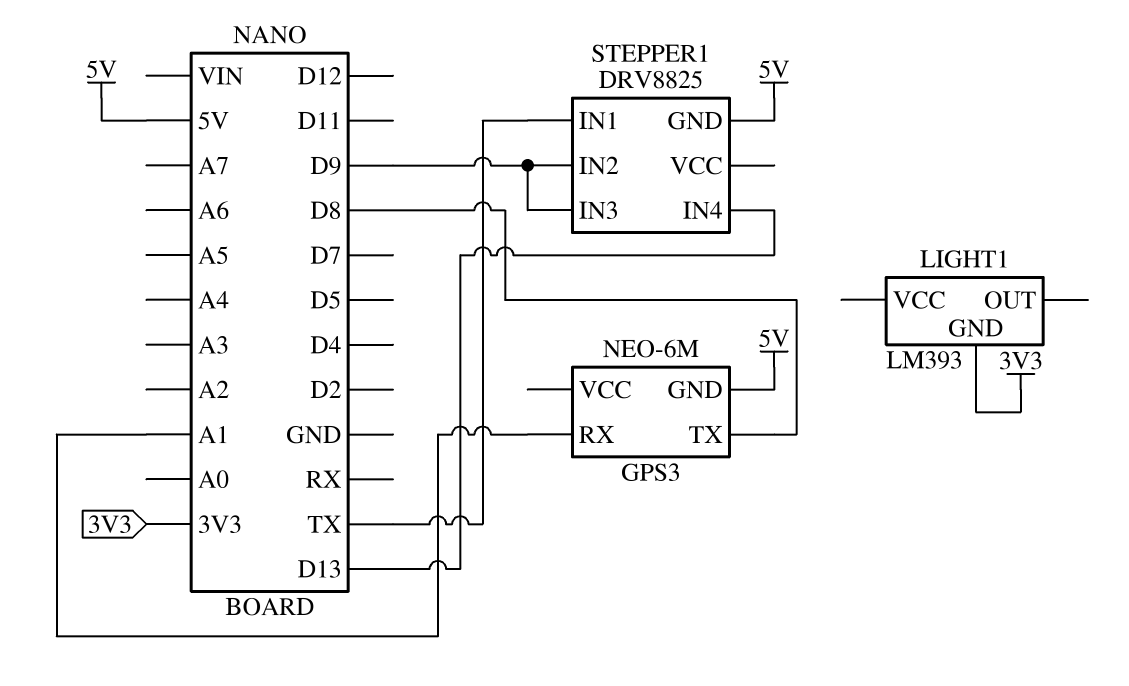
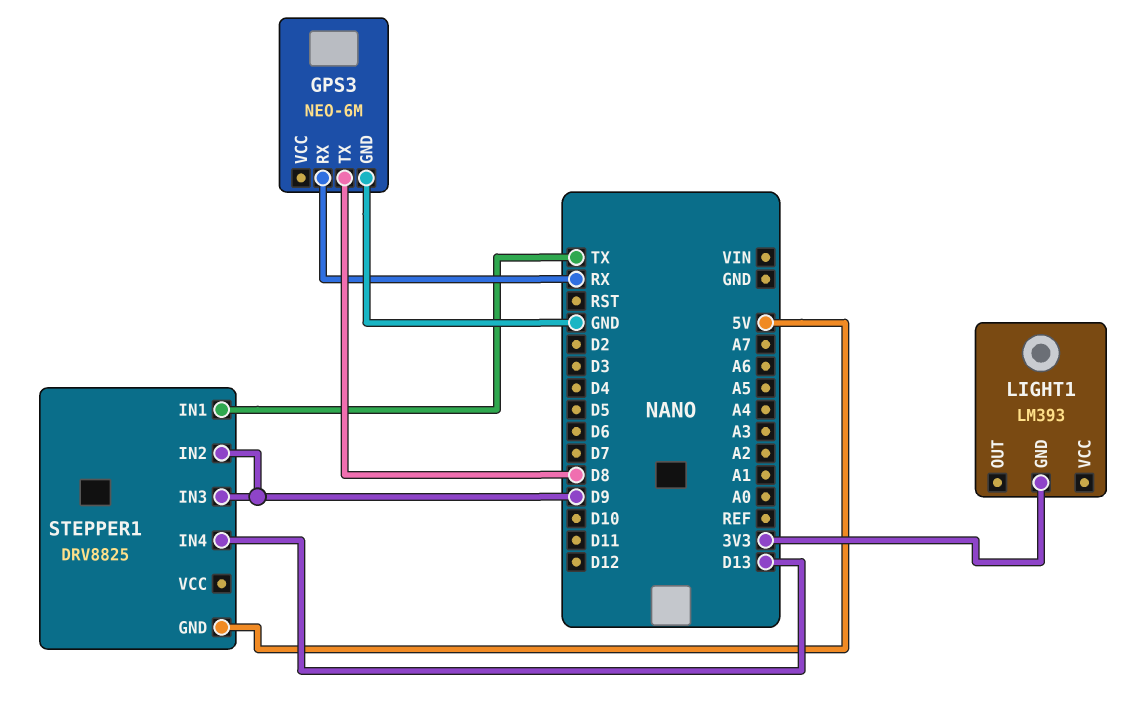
GPS3 pin GND: 5V -> GND
GPS3 pin RX: A1 -> RX

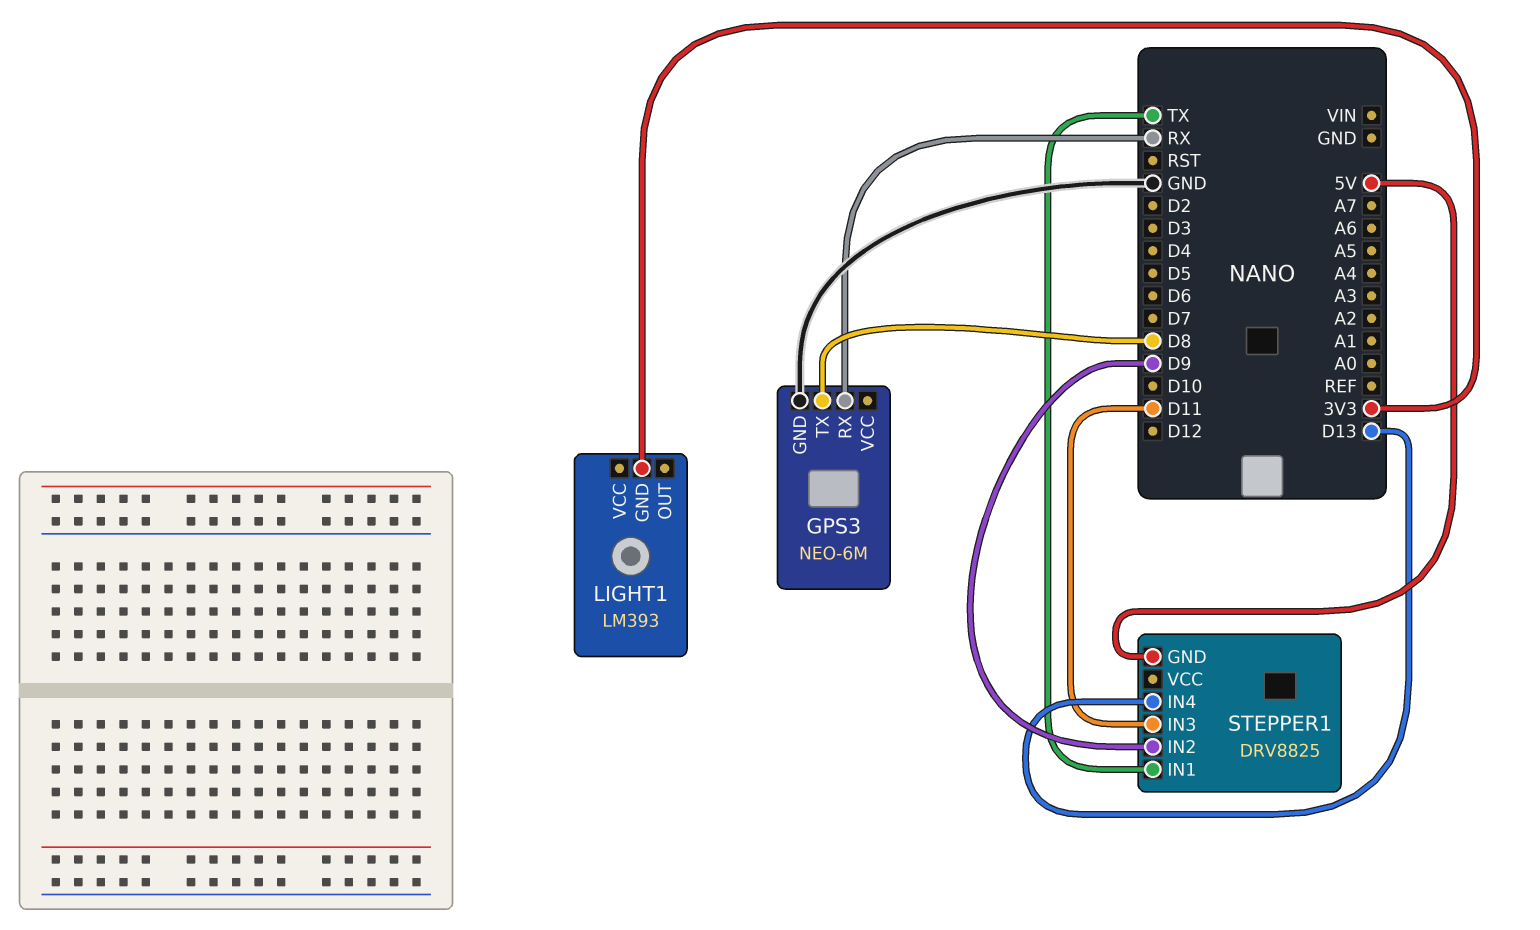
STEPPER1 pin IN3: D9 -> D11

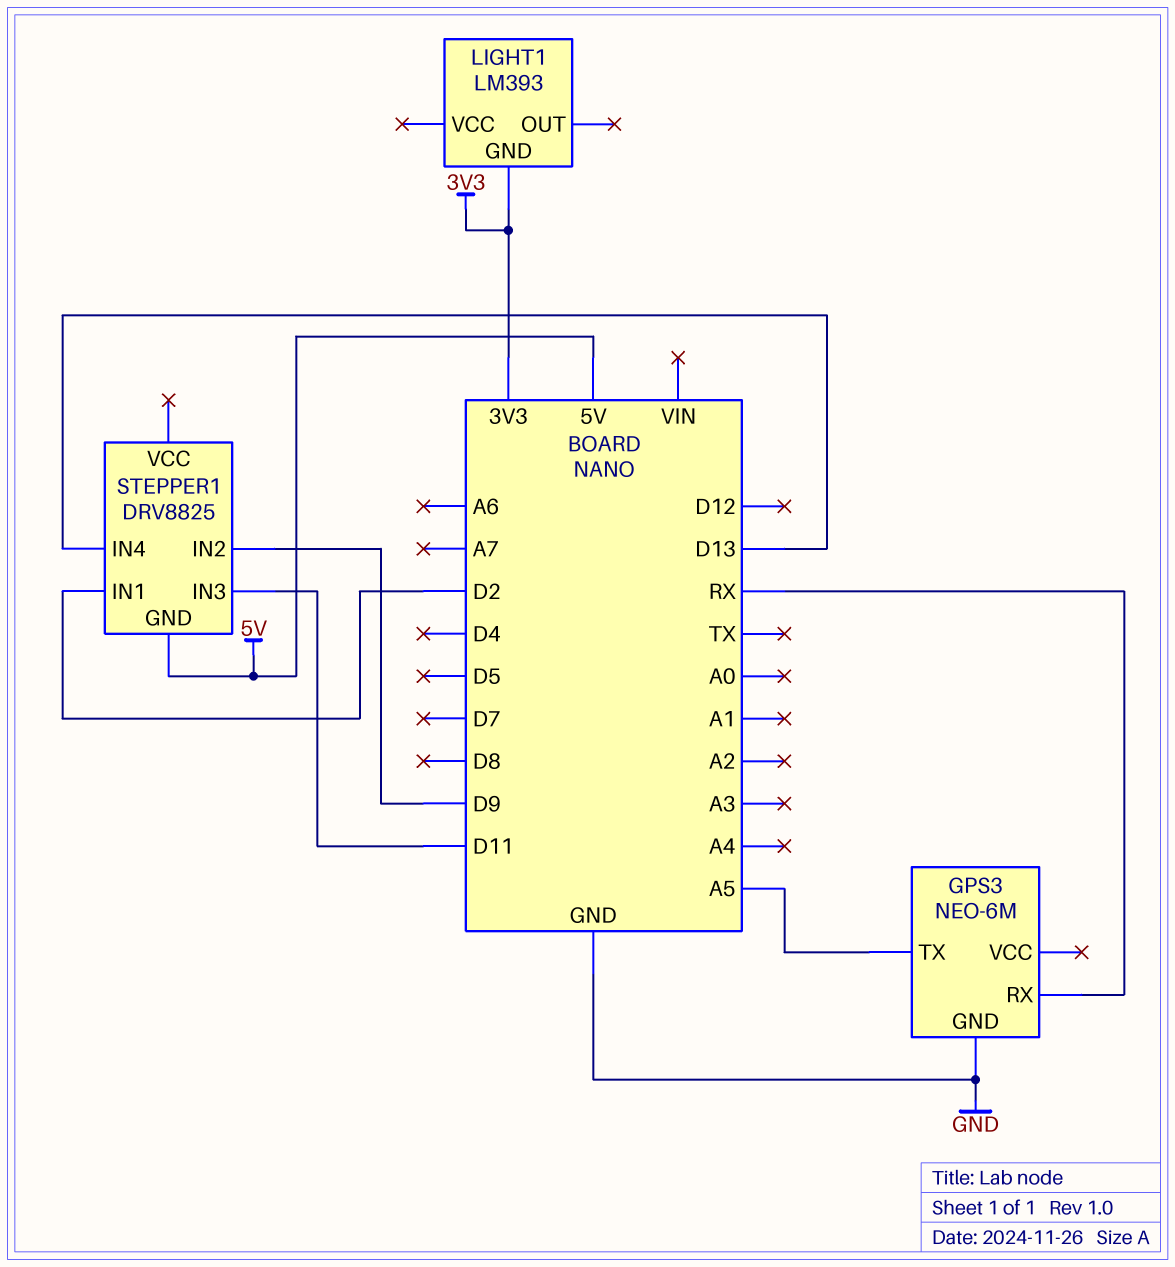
GPS3 pin TX: D8 -> A5
STEPPER1 pin IN1: TX -> D2

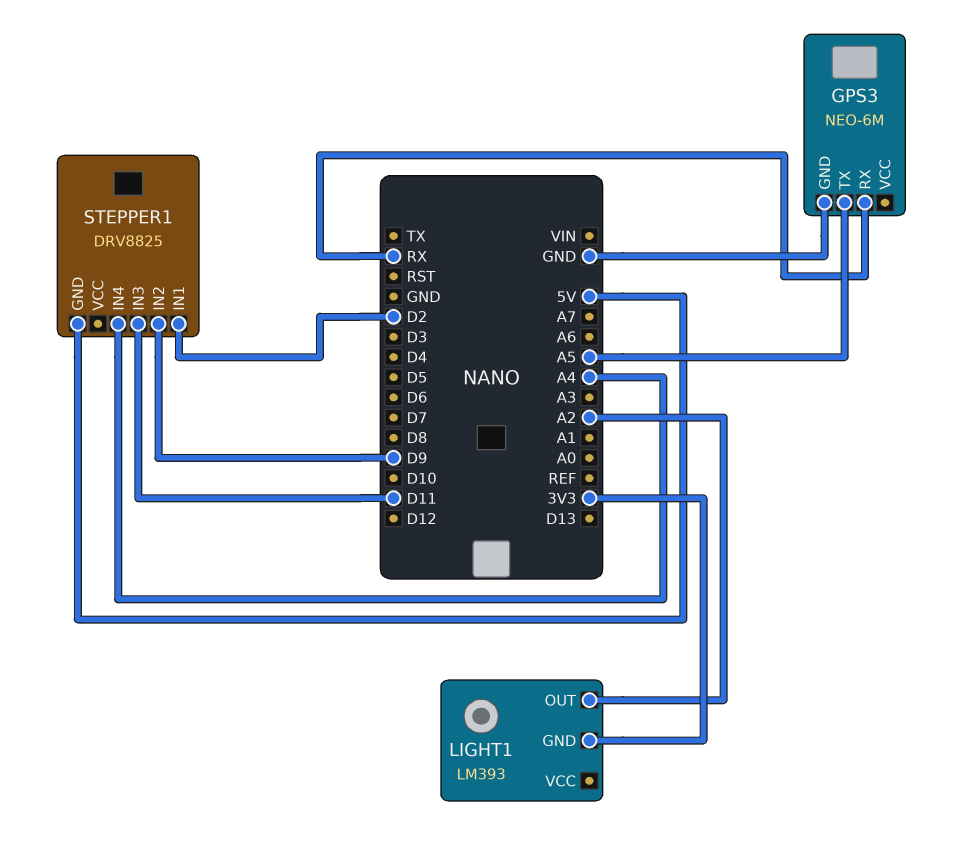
LIGHT1 pin OUT: none -> A2
STEPPER1 pin IN4: D13 -> A4

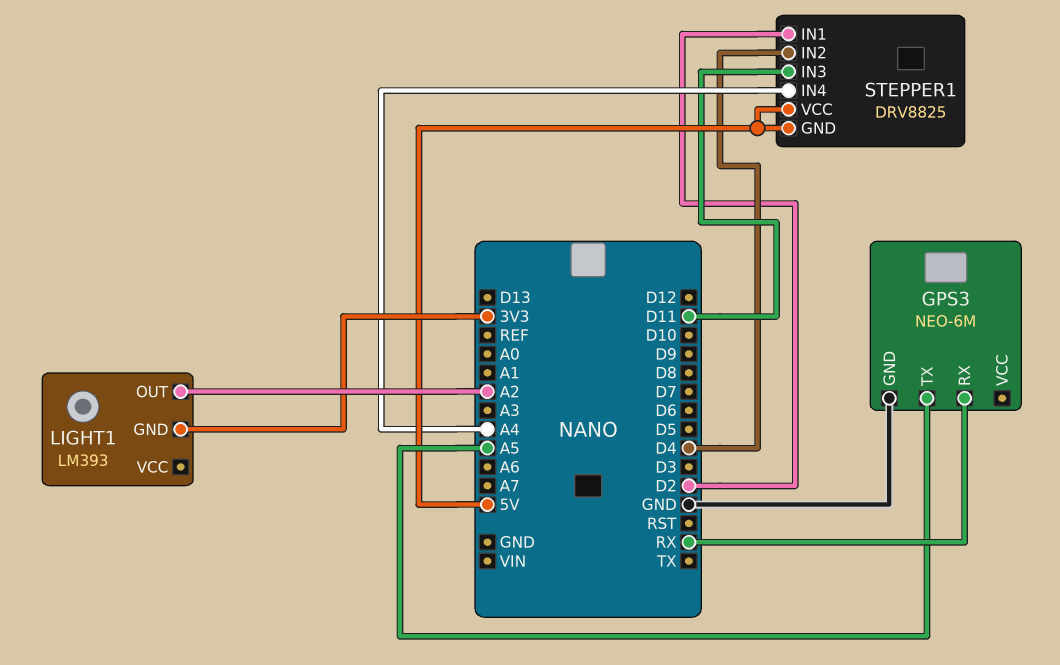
STEPPER1 pin IN2: D9 -> D4
STEPPER1 pin VCC: none -> 5V

